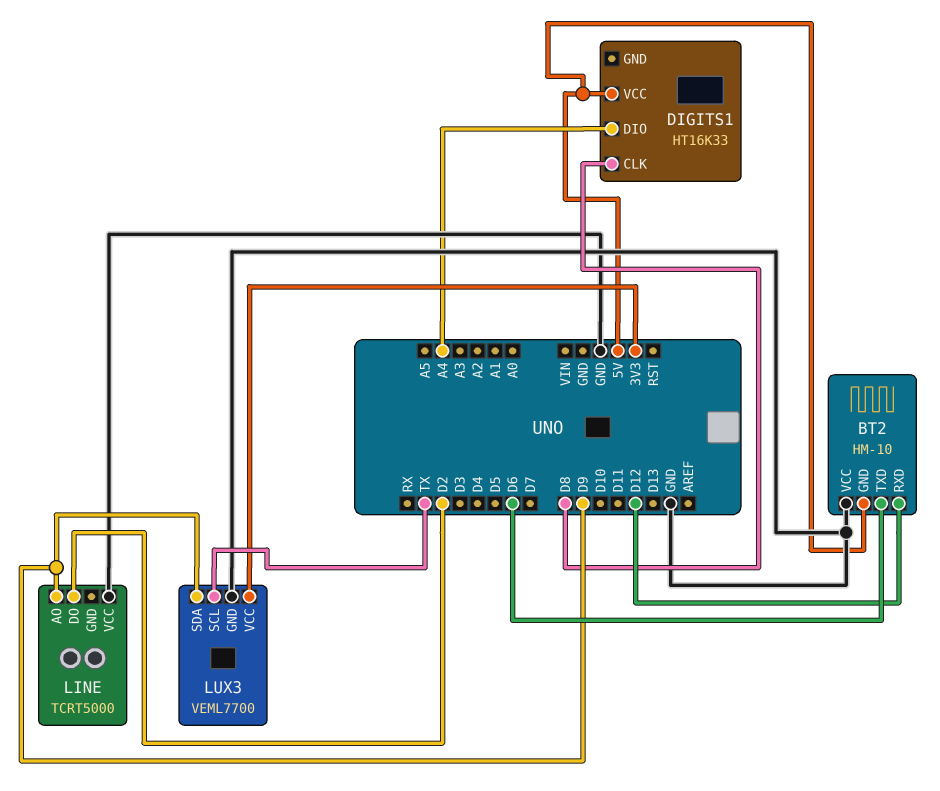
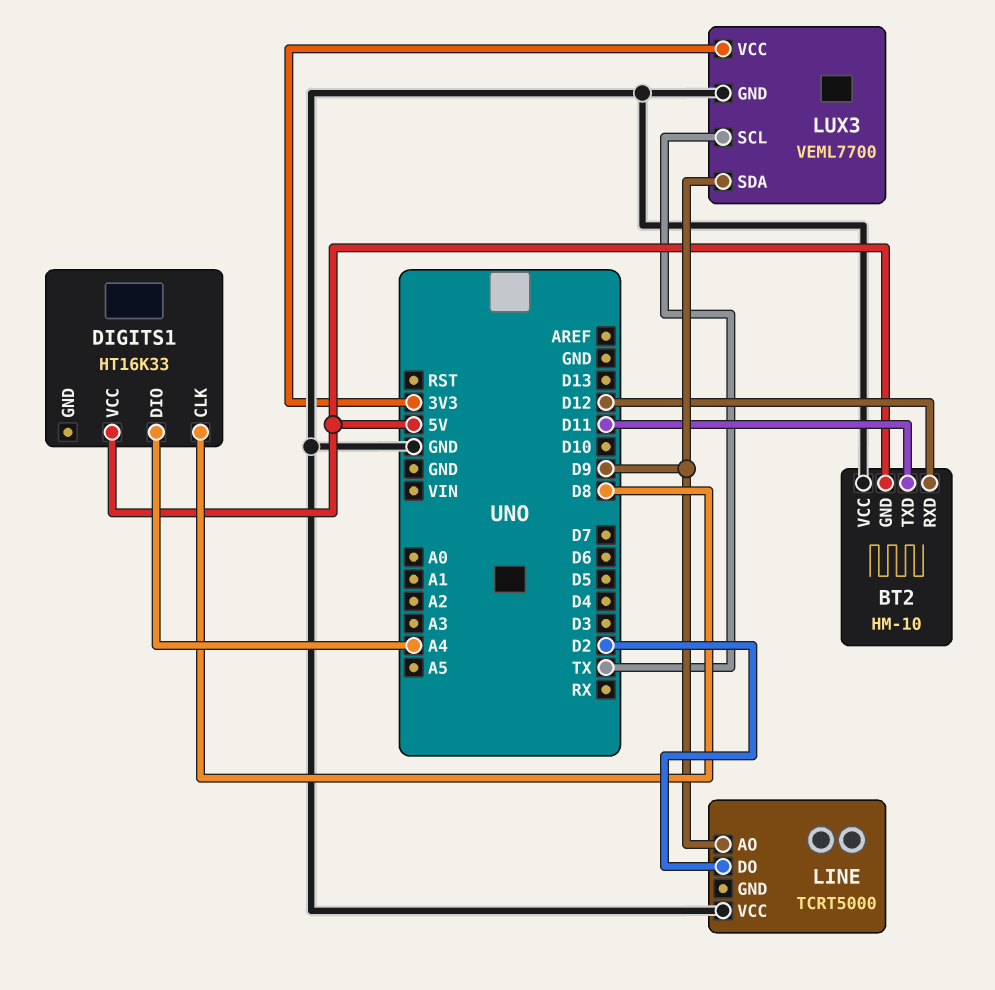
BT2 pin TXD: D6 -> D11

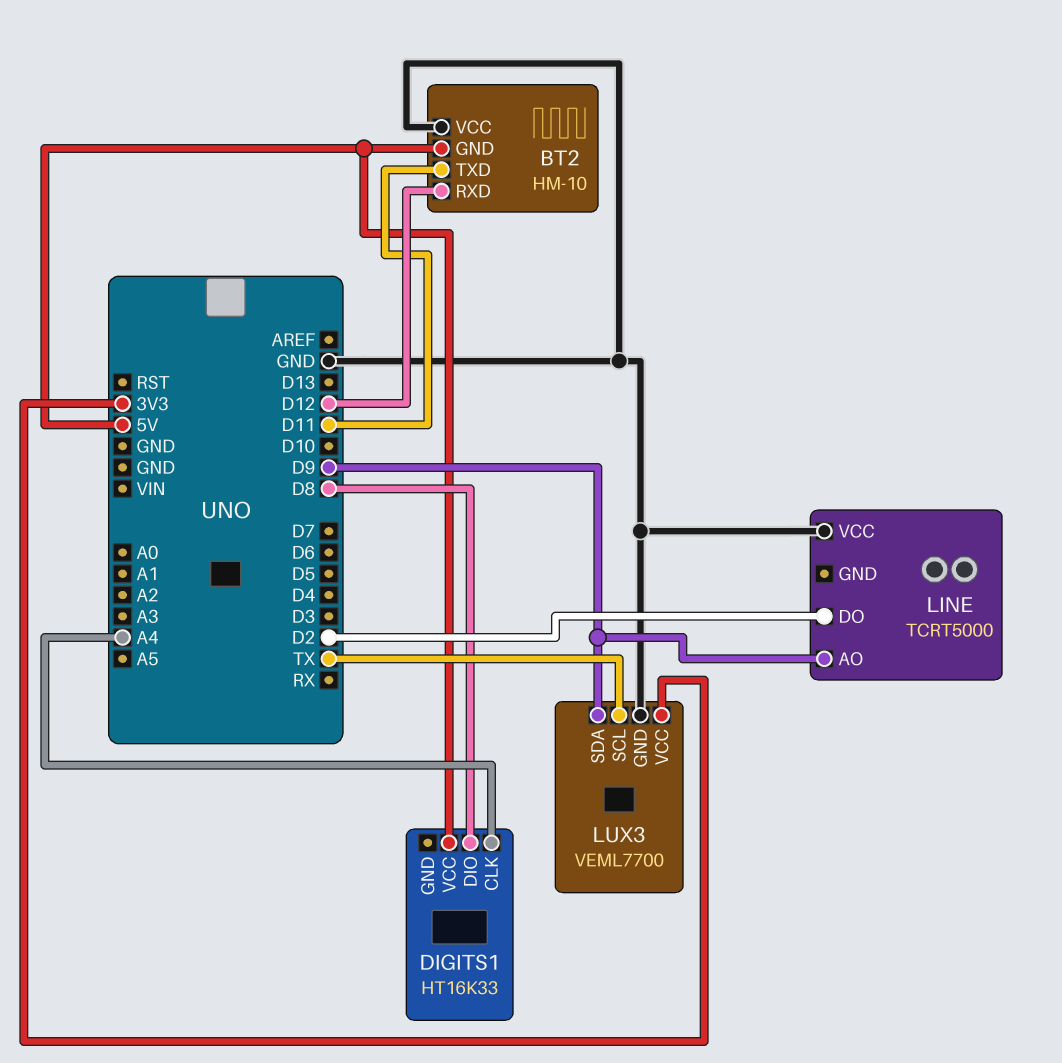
DIGITS1 pin CLK: D8 -> A4
DIGITS1 pin DIO: A4 -> D8

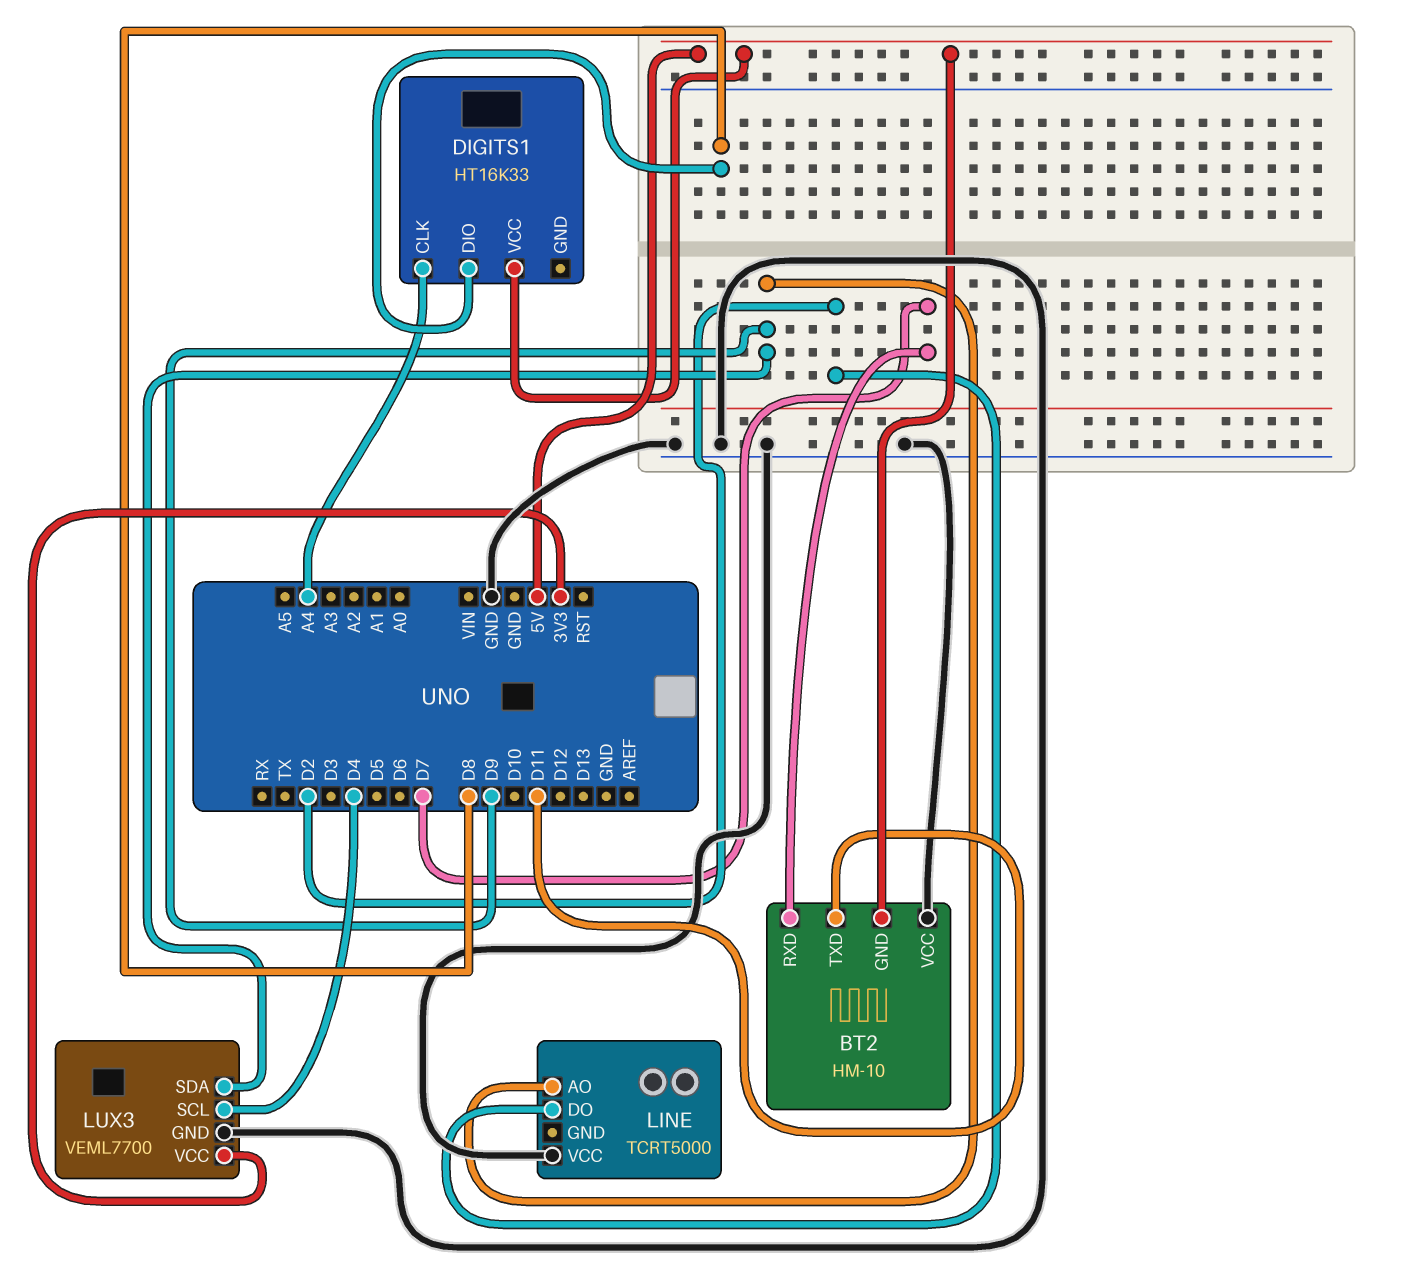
BT2 pin RXD: D12 -> D7
LUX3 pin SCL: TX -> D4

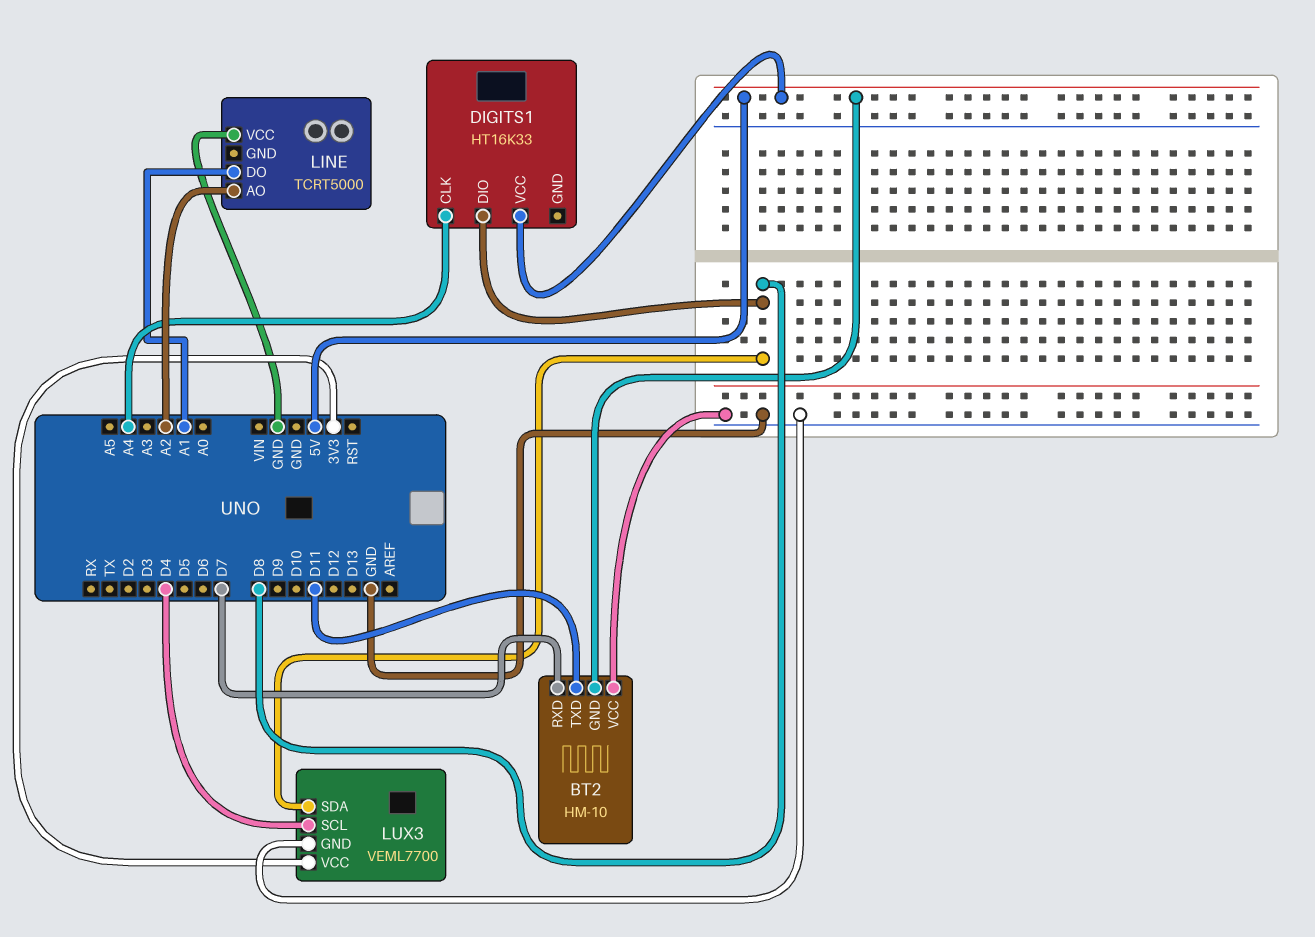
LINE pin AO: D9 -> A2
LINE pin DO: D2 -> A1
LUX3 pin SDA: D9 -> D8

